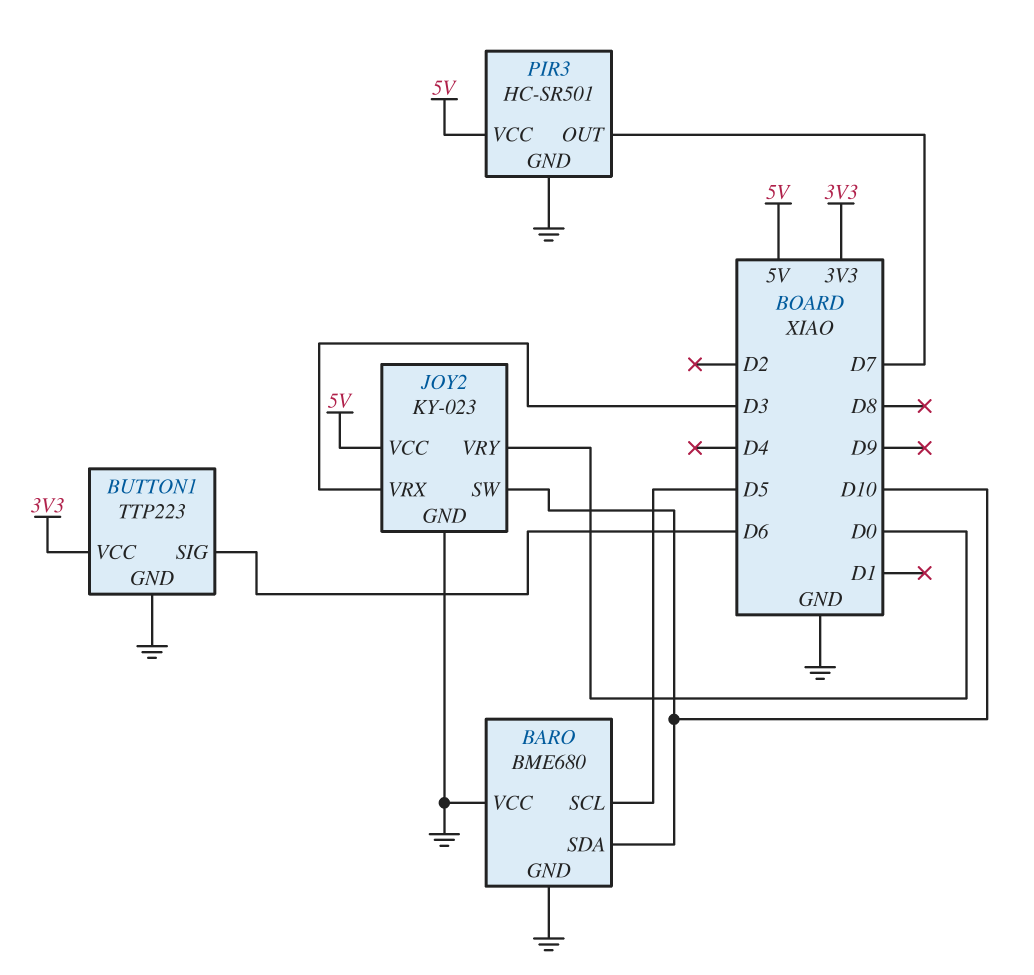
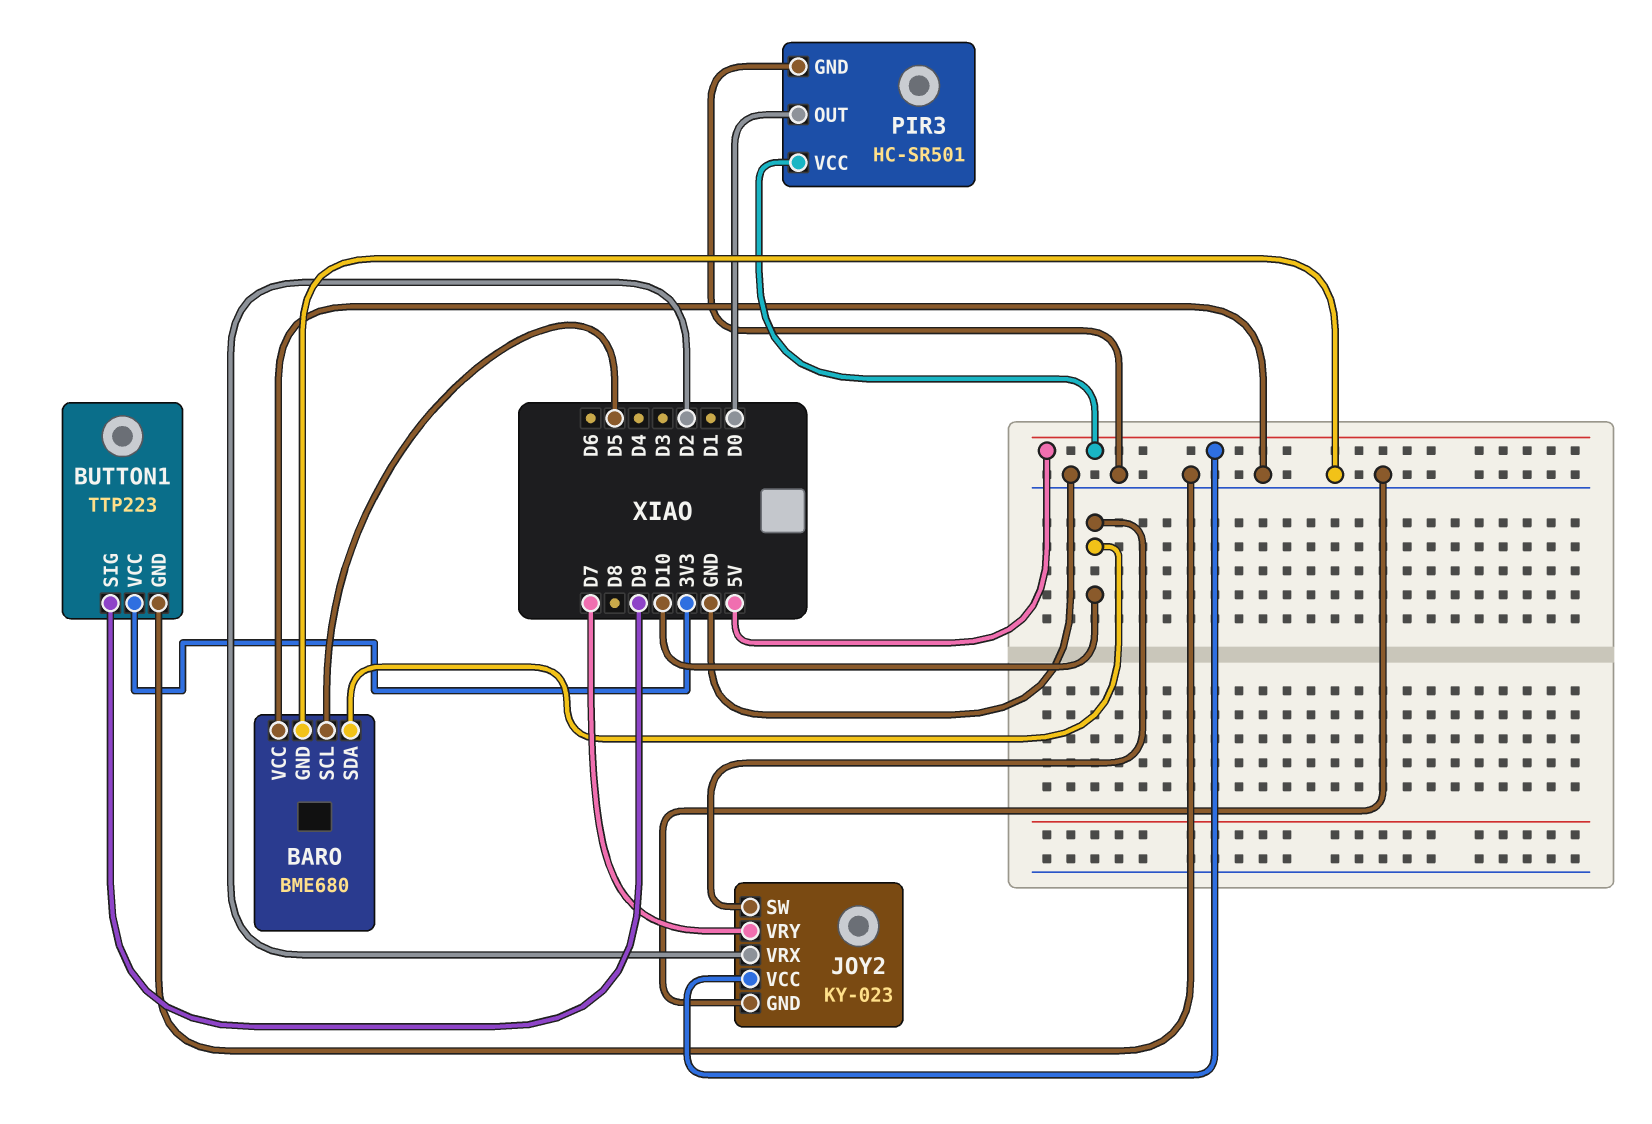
BUTTON1 pin SIG: D6 -> D9
JOY2 pin VRX: D3 -> D2
JOY2 pin VRY: D0 -> D7
PIR3 pin OUT: D7 -> D0

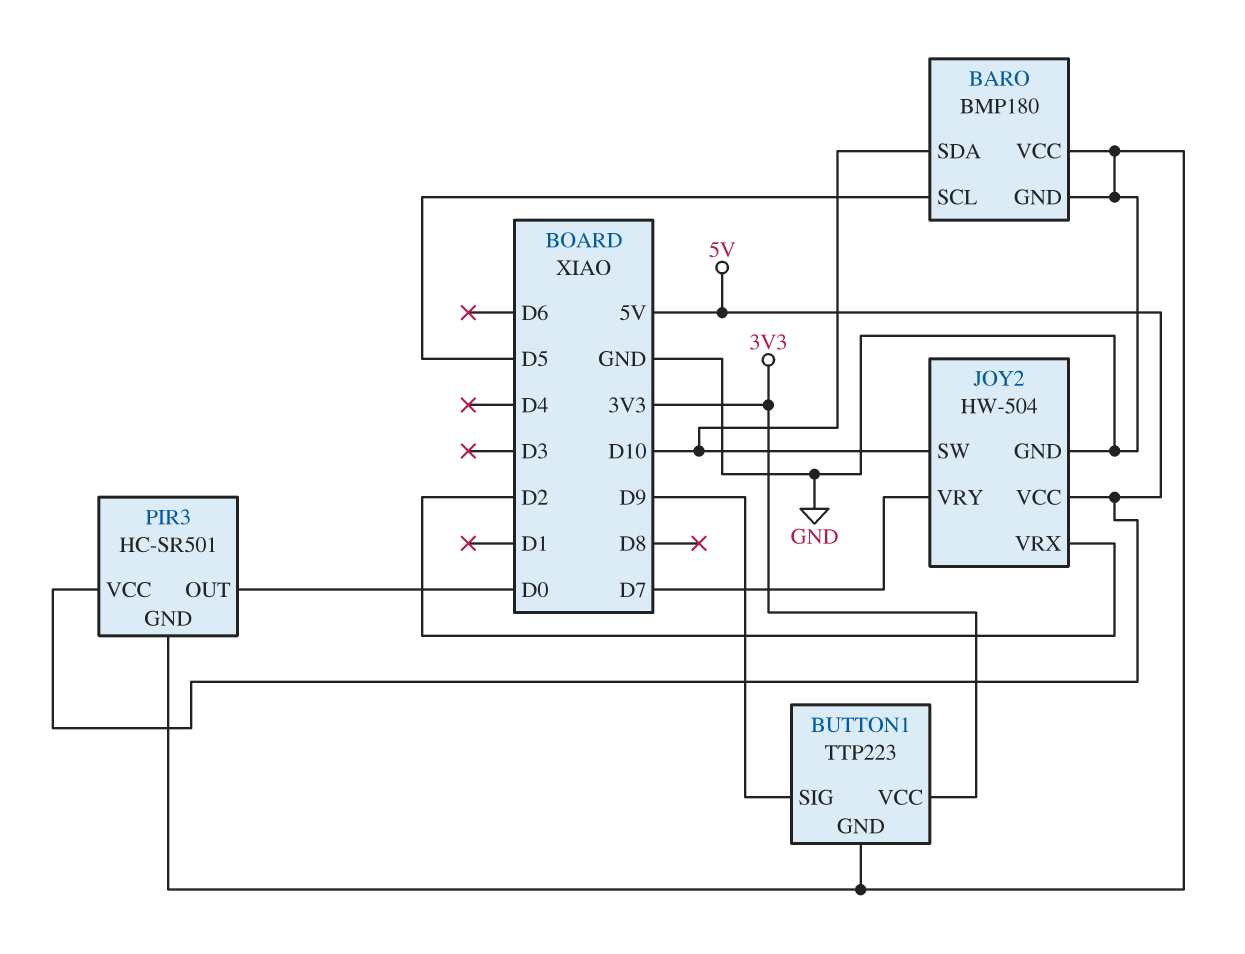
BARO: BME680 -> BMP180
JOY2: KY-023 -> HW-504

